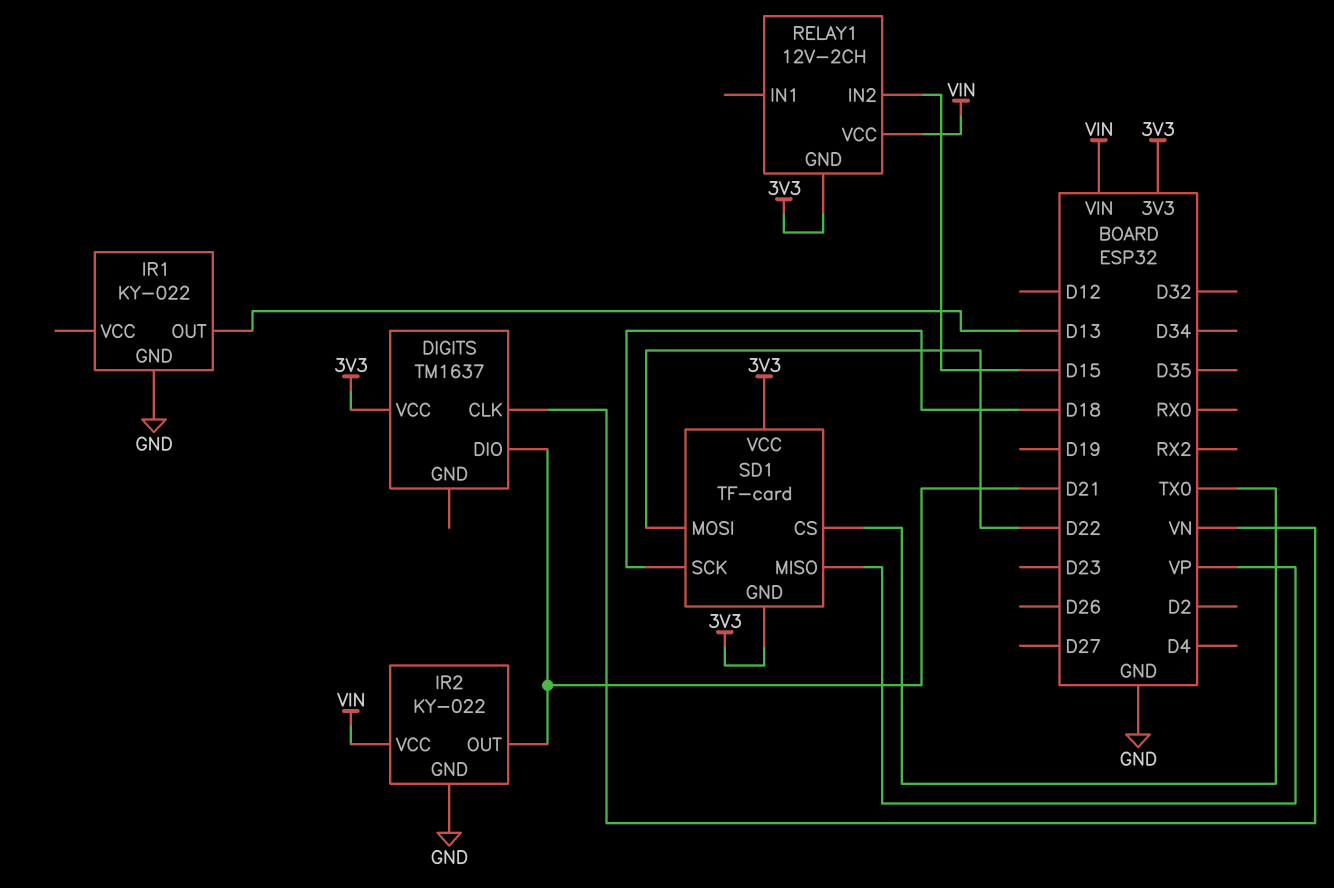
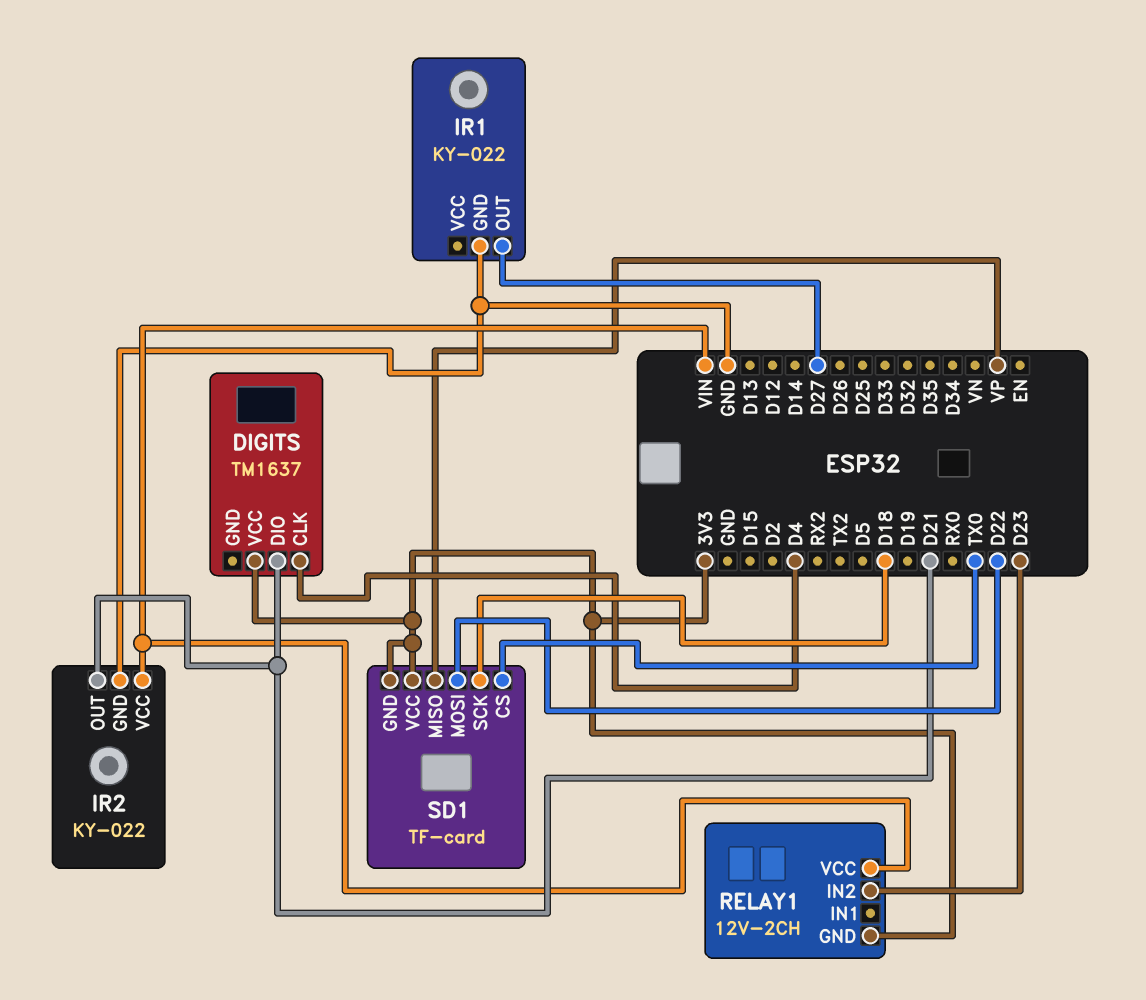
DIGITS pin CLK: VN -> D4
IR1 pin OUT: D13 -> D27
RELAY1 pin IN2: D15 -> D23

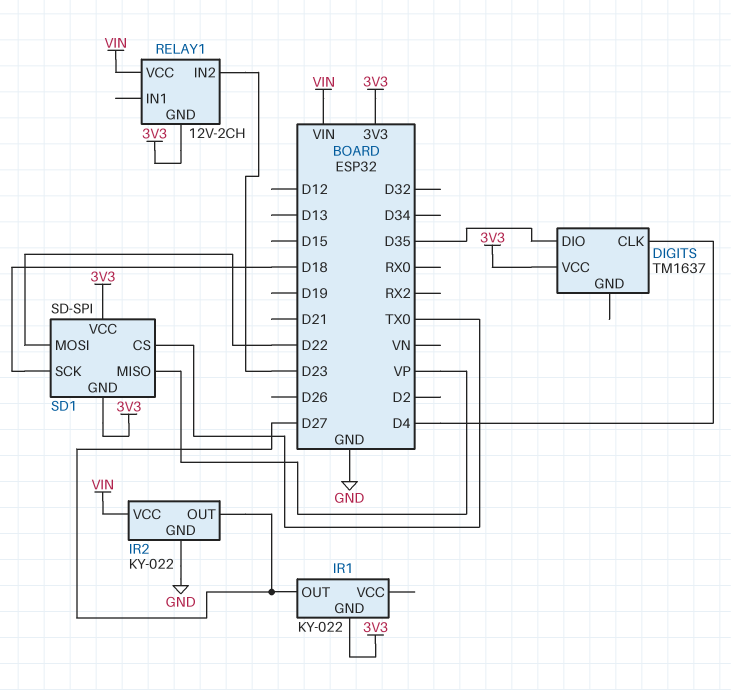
DIGITS pin DIO: D21 -> D35
IR1 pin GND: GND -> 3V3
IR2 pin OUT: D21 -> D27
SD1: TF-card -> SD-SPI

